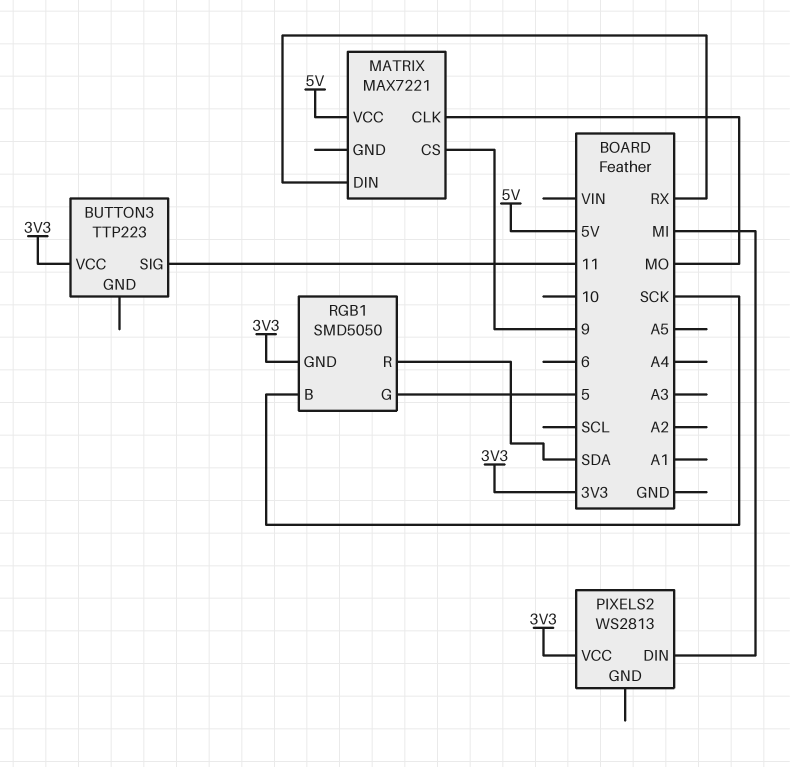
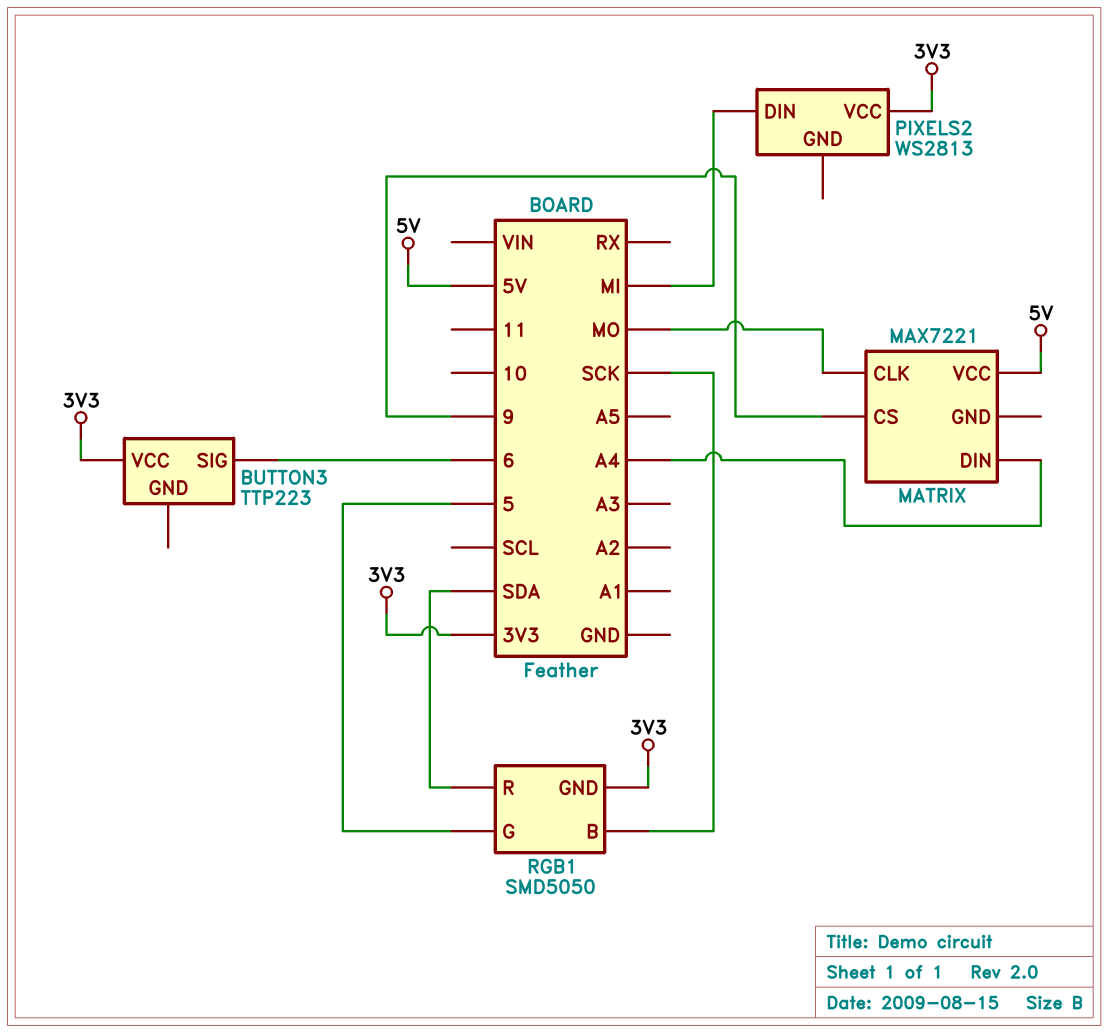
BUTTON3 pin SIG: 11 -> 6
MATRIX pin DIN: RX -> A4

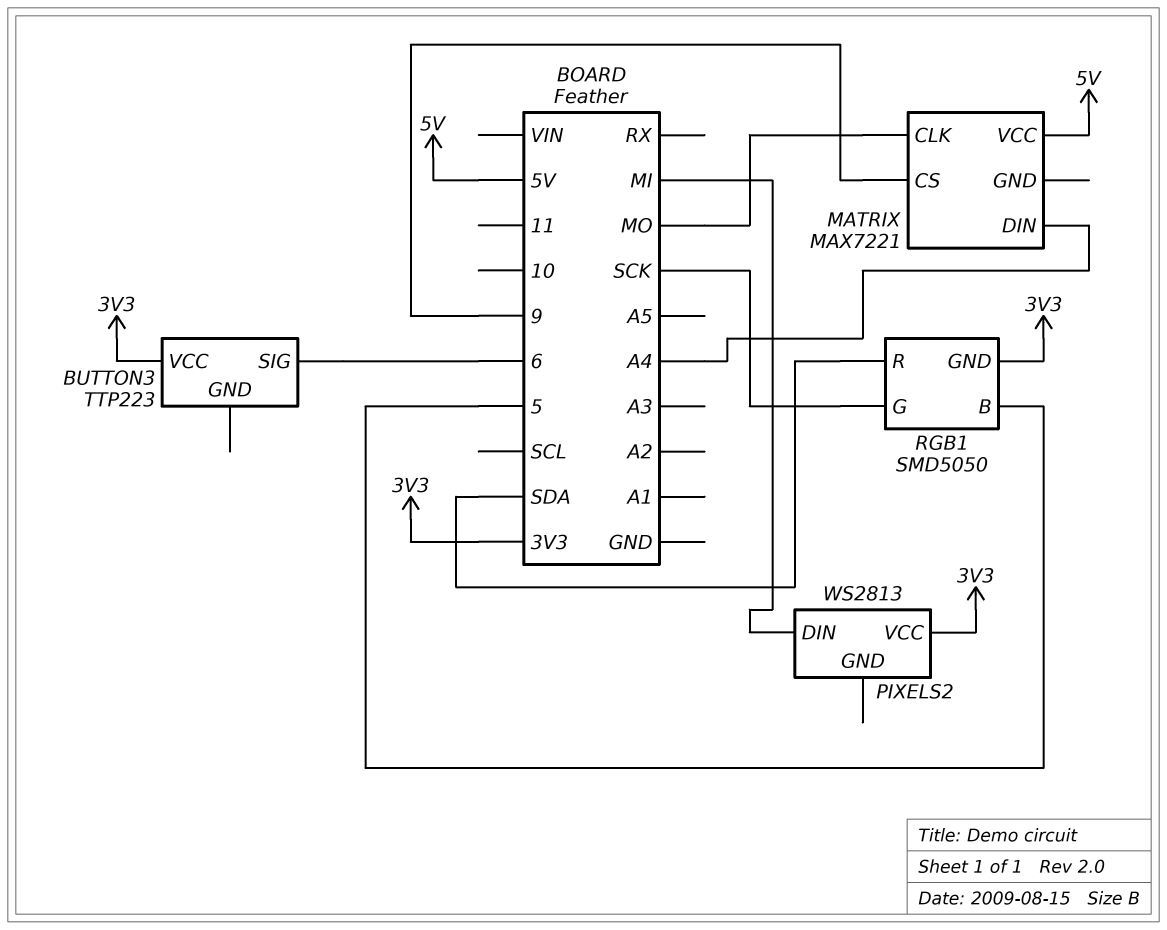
RGB1 pin B: SCK -> 5
RGB1 pin G: 5 -> SCK

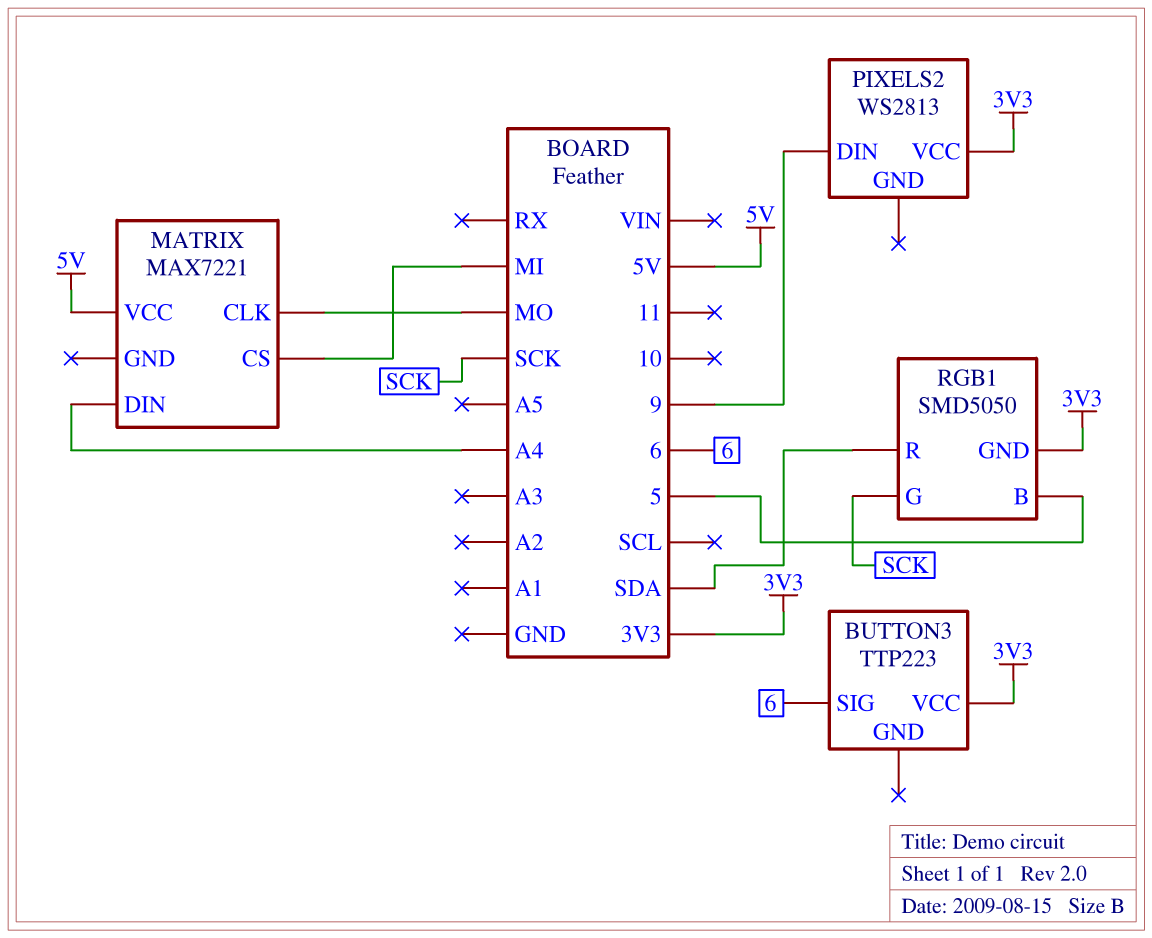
MATRIX pin CS: 9 -> MI
PIXELS2 pin DIN: MI -> 9

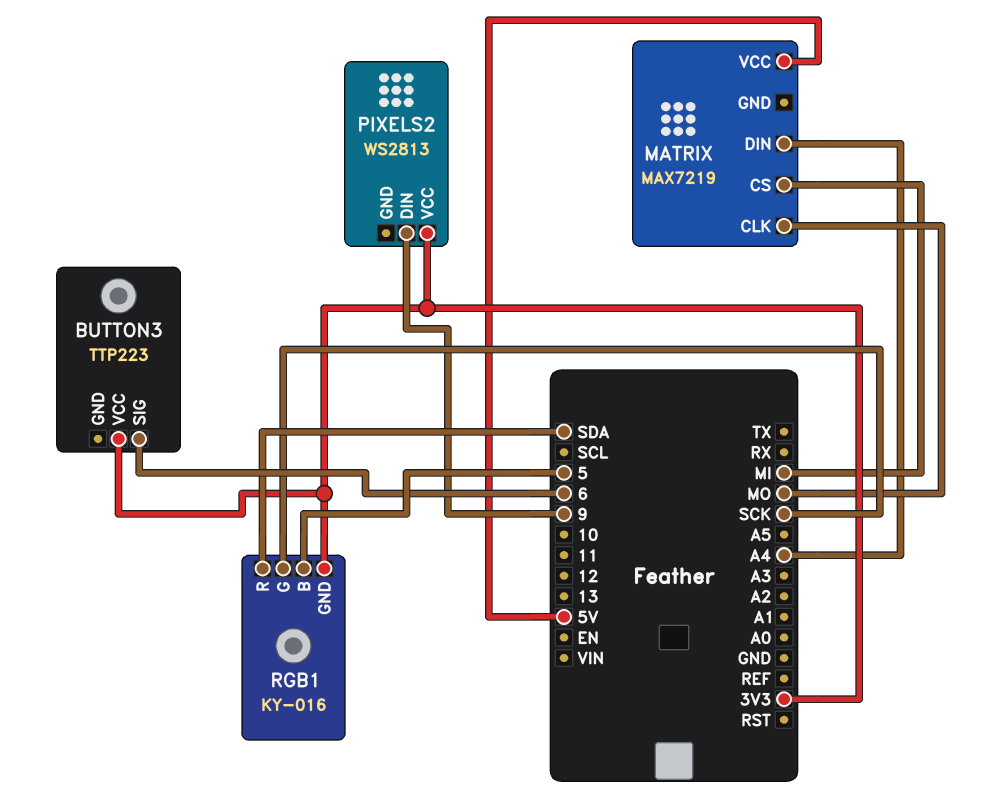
MATRIX: MAX7221 -> MAX7219
RGB1: SMD5050 -> KY-016

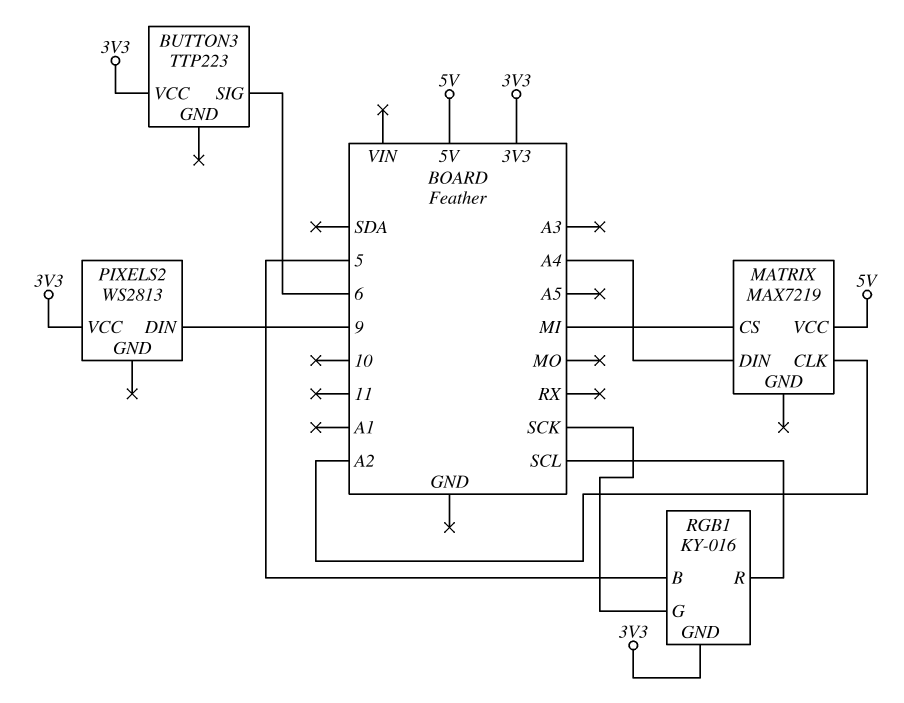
MATRIX pin CLK: MO -> A2
RGB1 pin R: SDA -> SCL

